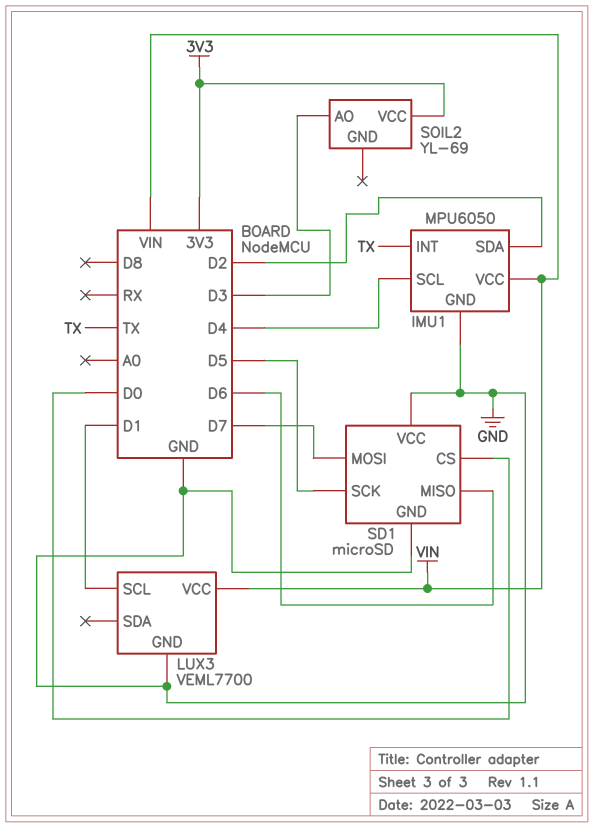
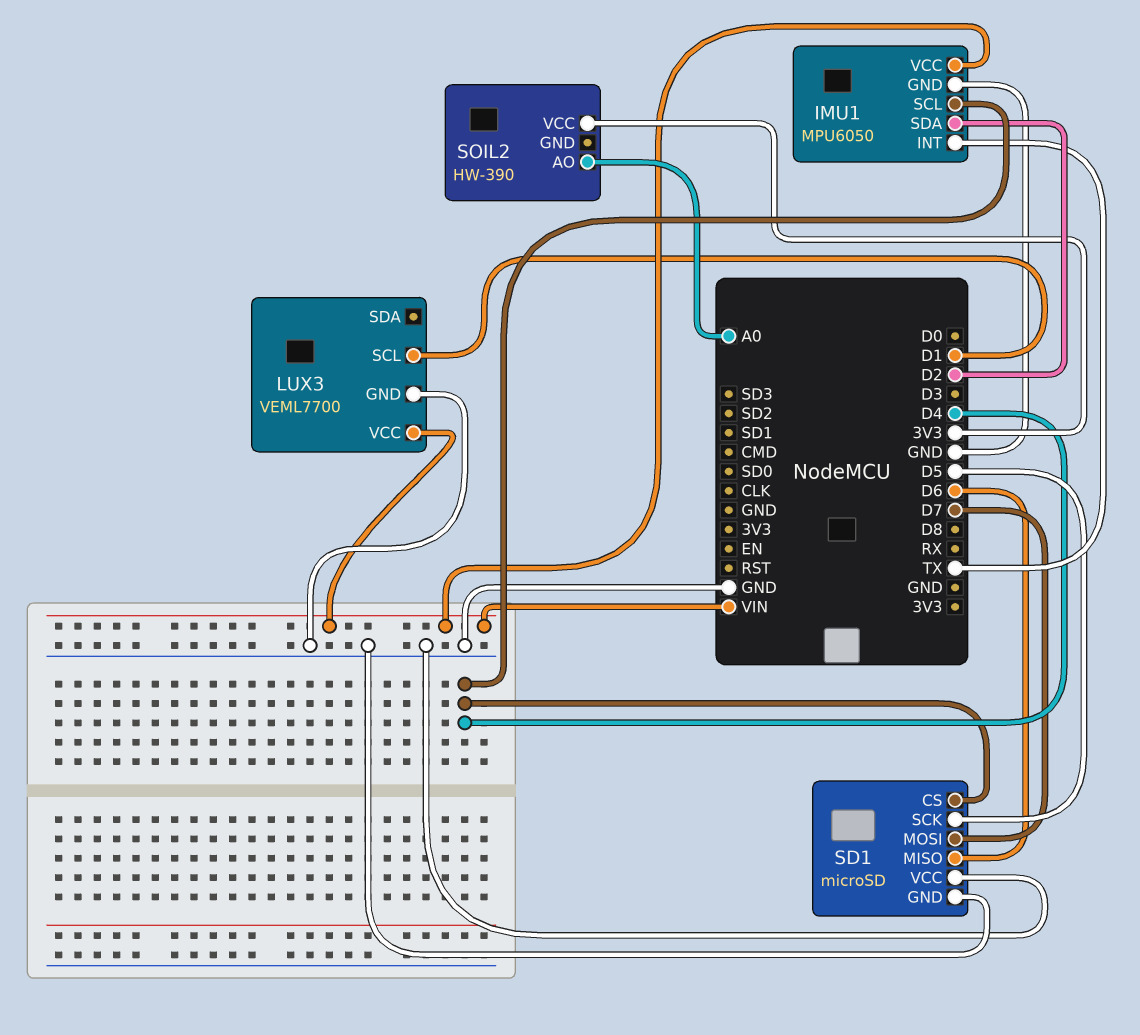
SD1 pin CS: D0 -> D4
SOIL2: YL-69 -> HW-390
SOIL2 pin AO: D3 -> A0

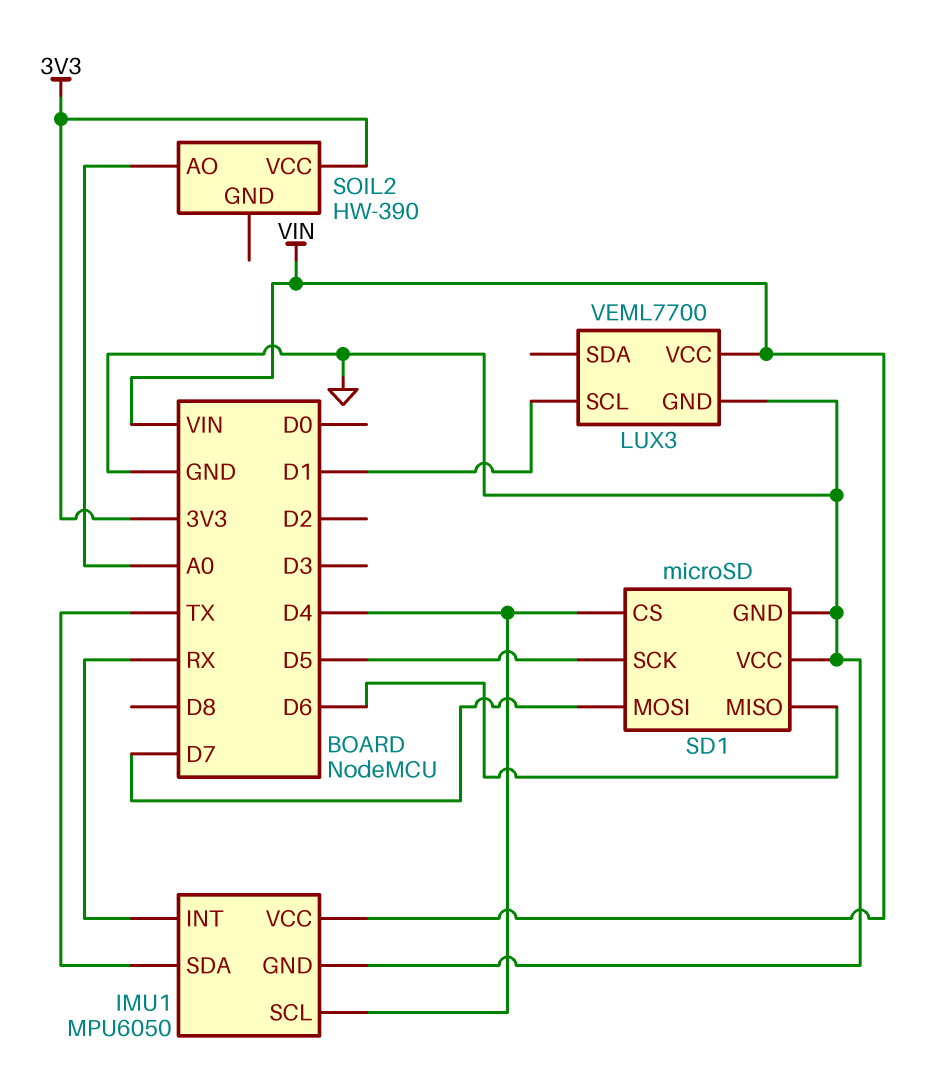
IMU1 pin INT: TX -> RX
IMU1 pin SDA: D2 -> TX

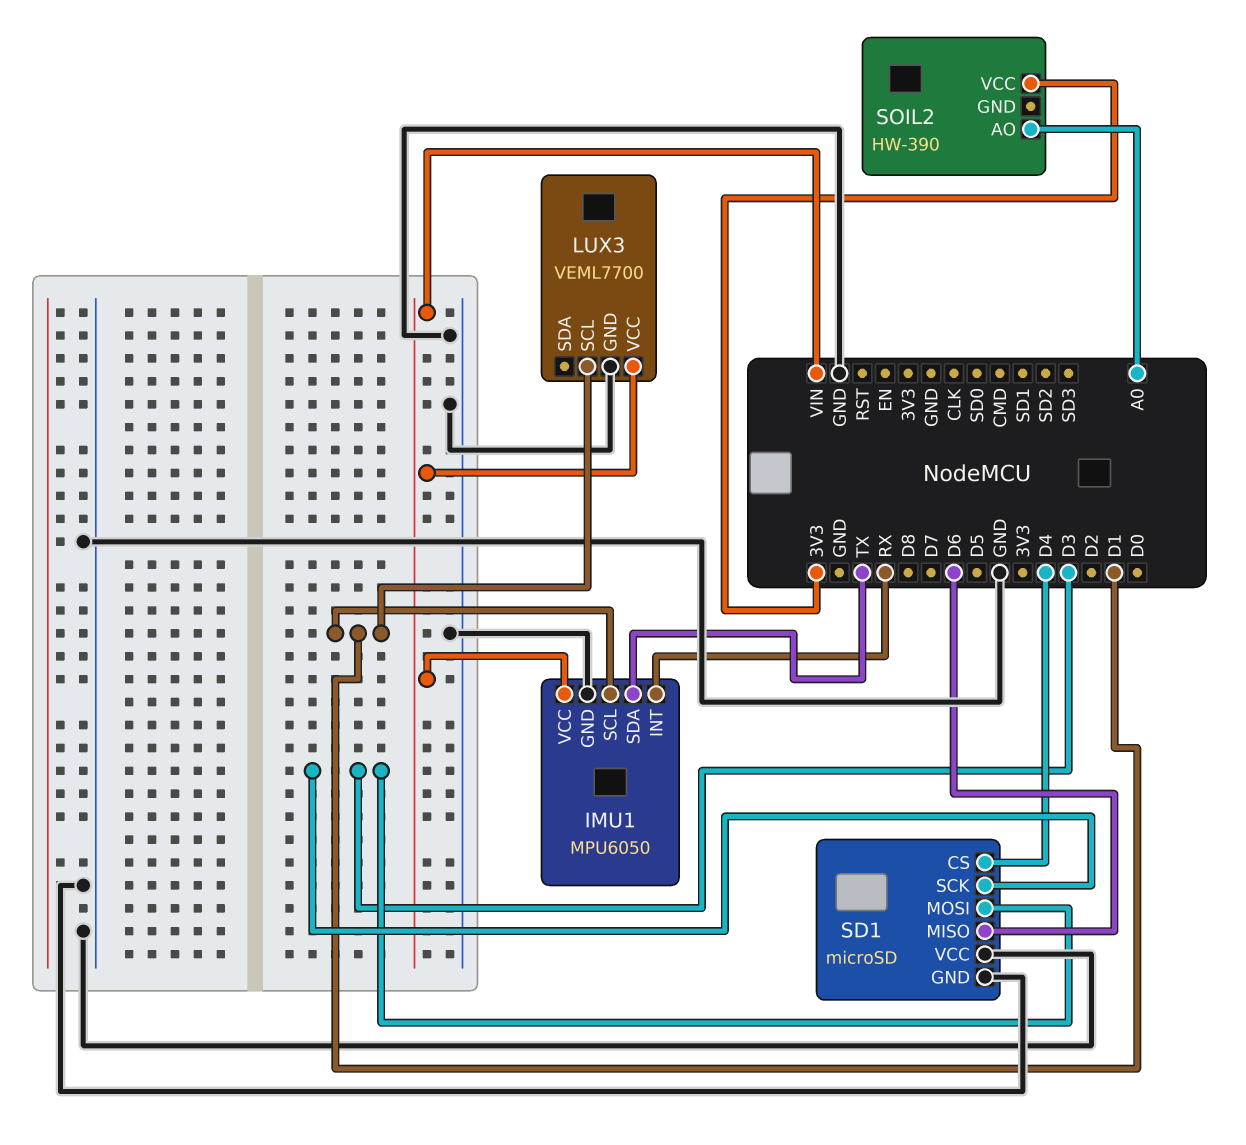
IMU1 pin SCL: D4 -> D1
SD1 pin MOSI: D7 -> D3
SD1 pin SCK: D5 -> D3

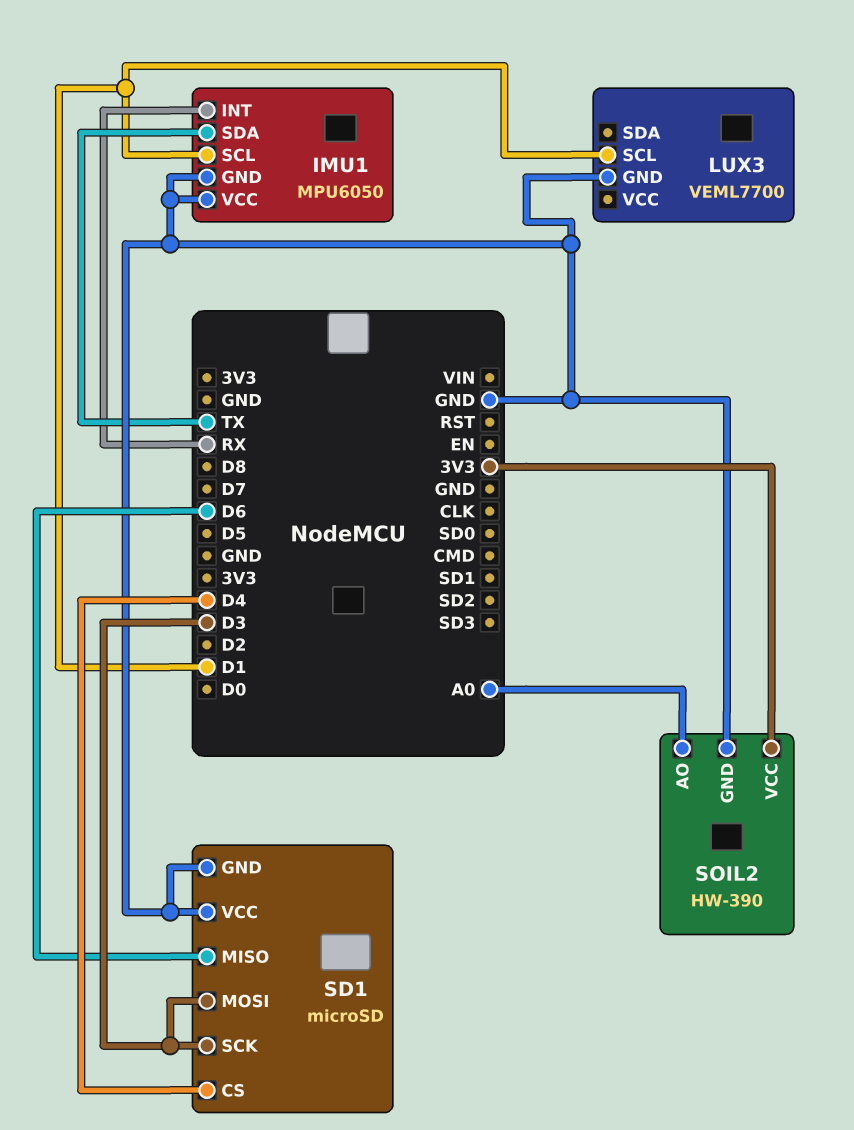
IMU1 pin VCC: VIN -> GND
LUX3 pin VCC: VIN -> none
SOIL2 pin GND: none -> GND

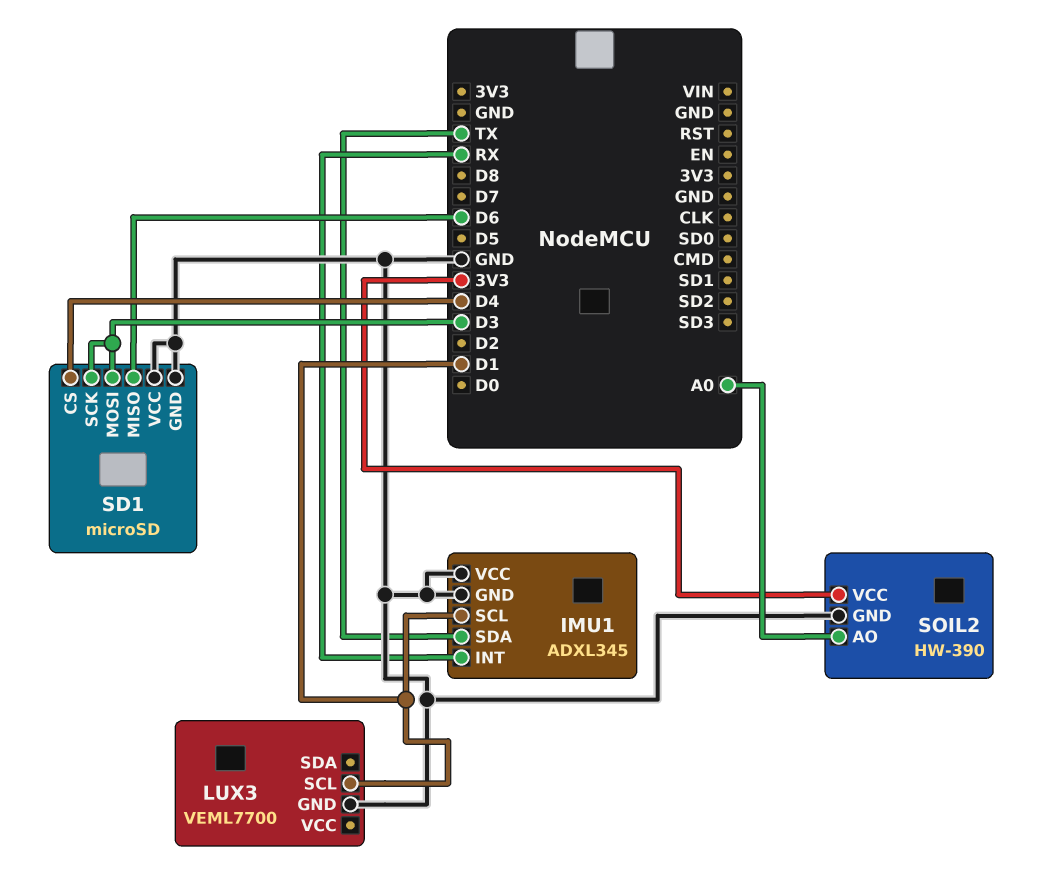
IMU1: MPU6050 -> ADXL345

